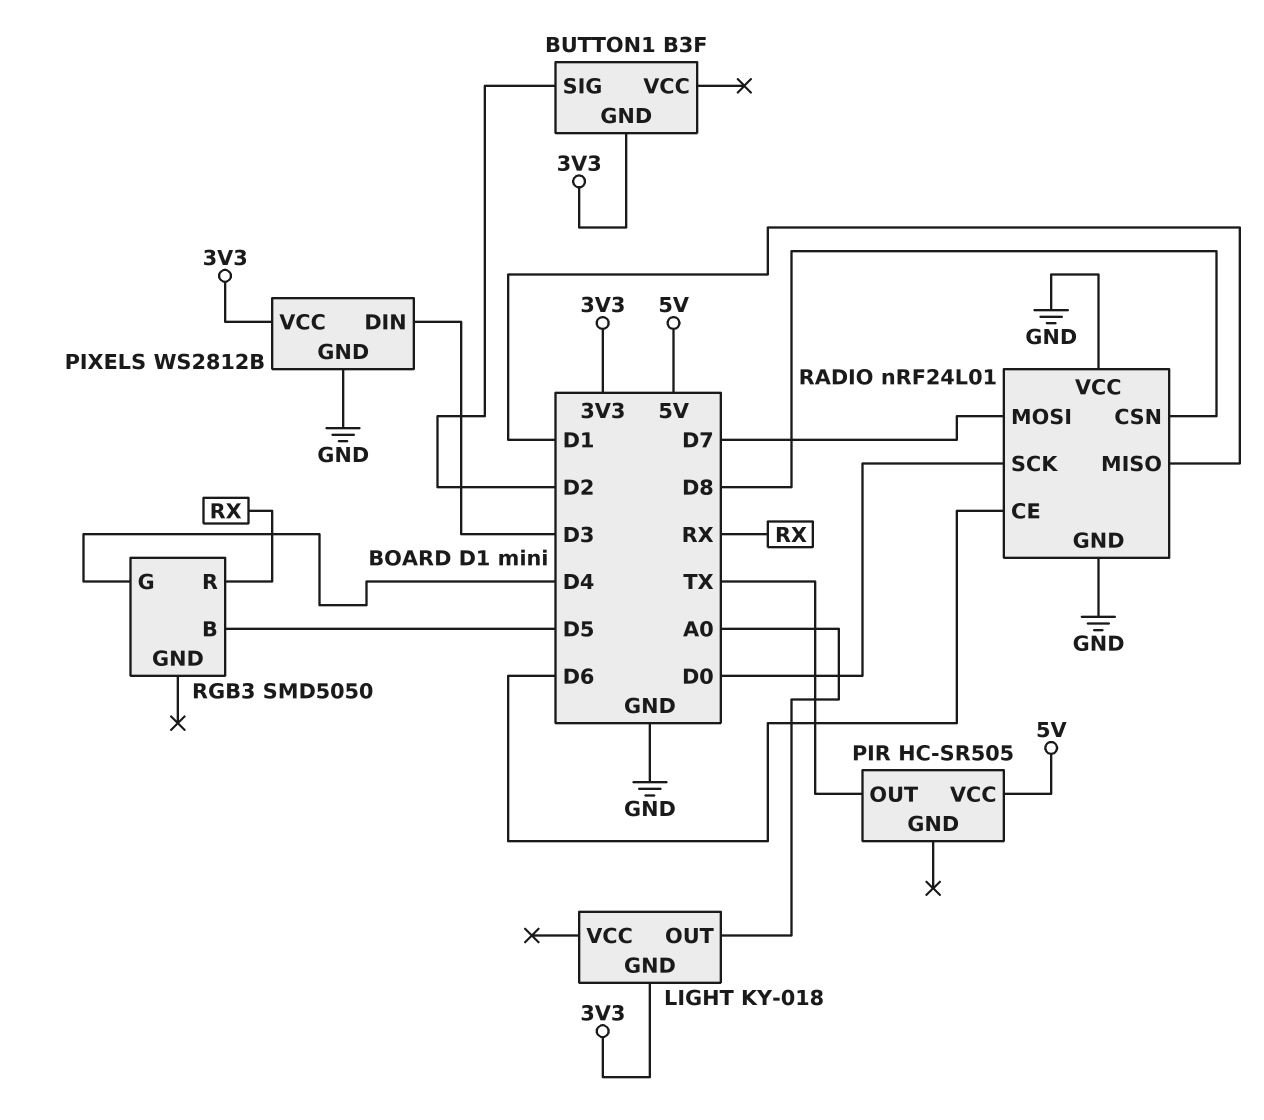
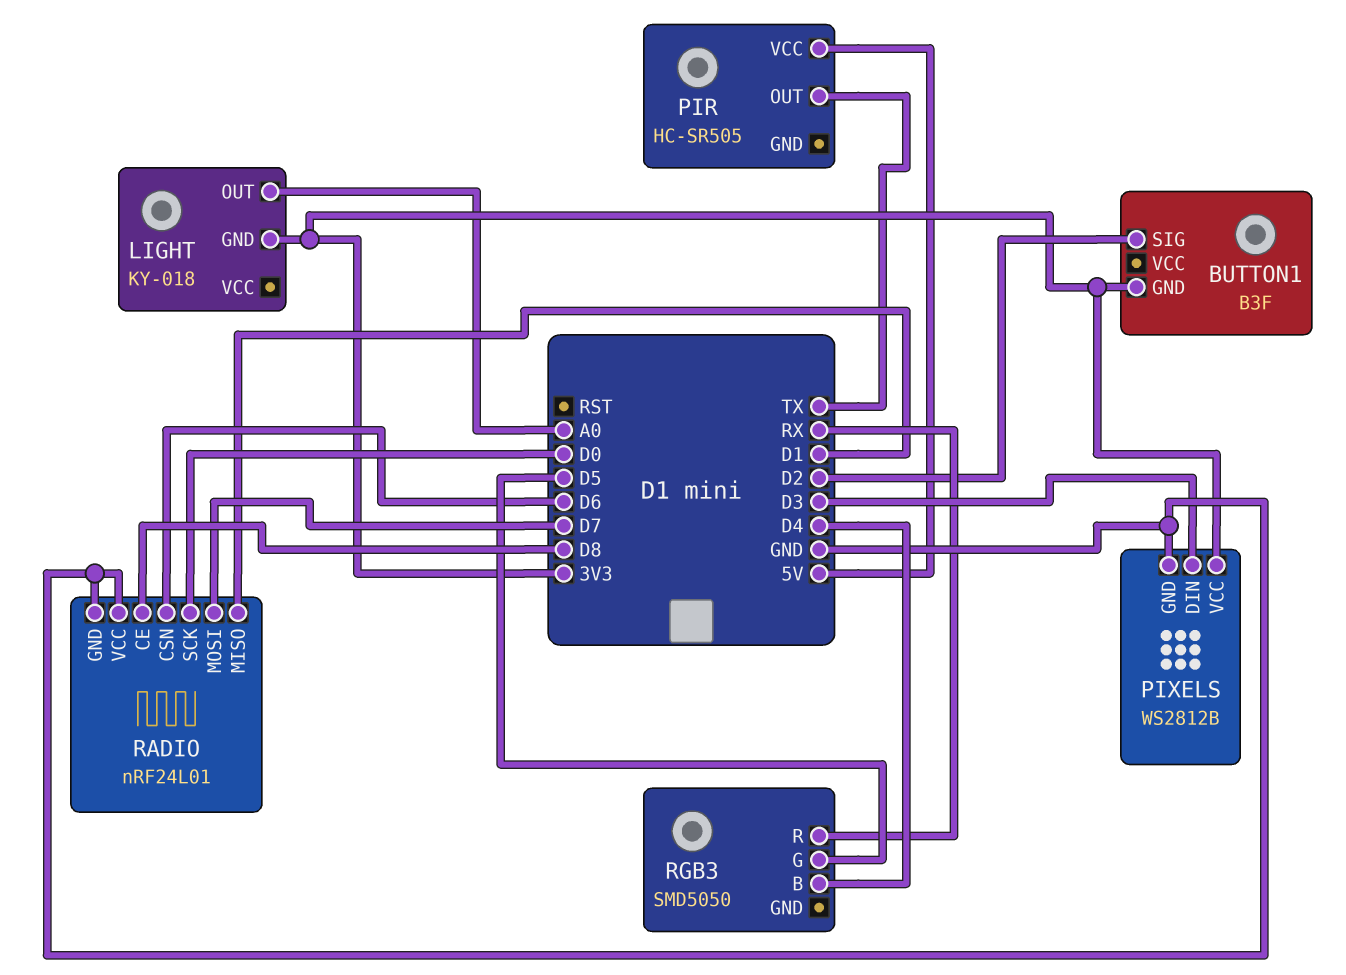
RADIO pin CE: D6 -> D8
RADIO pin CSN: D8 -> D6
RGB3 pin B: D5 -> D4
RGB3 pin G: D4 -> D5

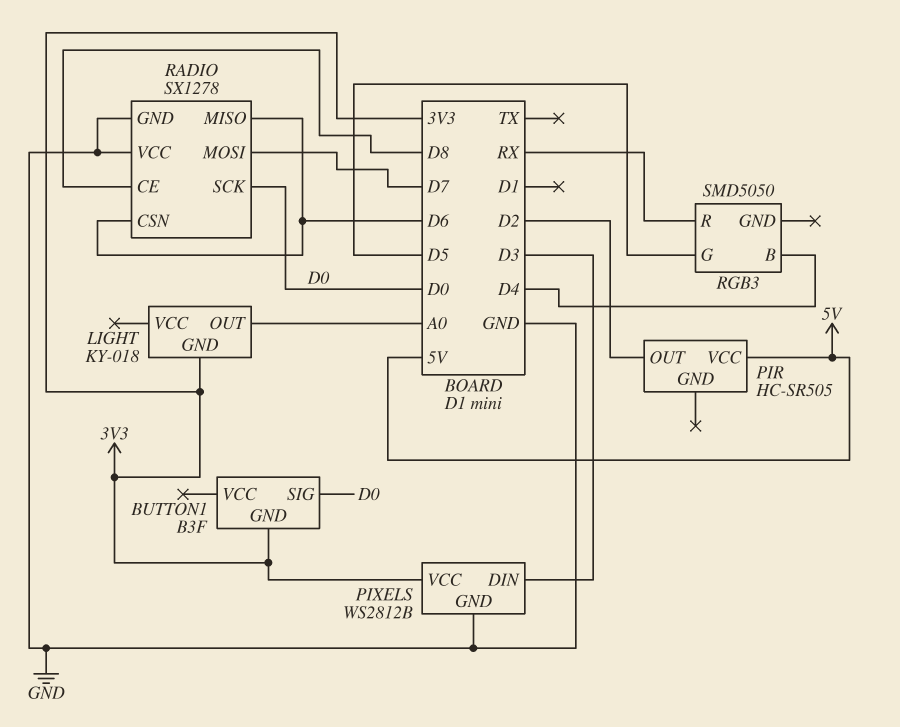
BUTTON1 pin SIG: D2 -> D0
PIR pin OUT: TX -> D2
RADIO: nRF24L01 -> SX1278
RADIO pin MISO: D1 -> D6

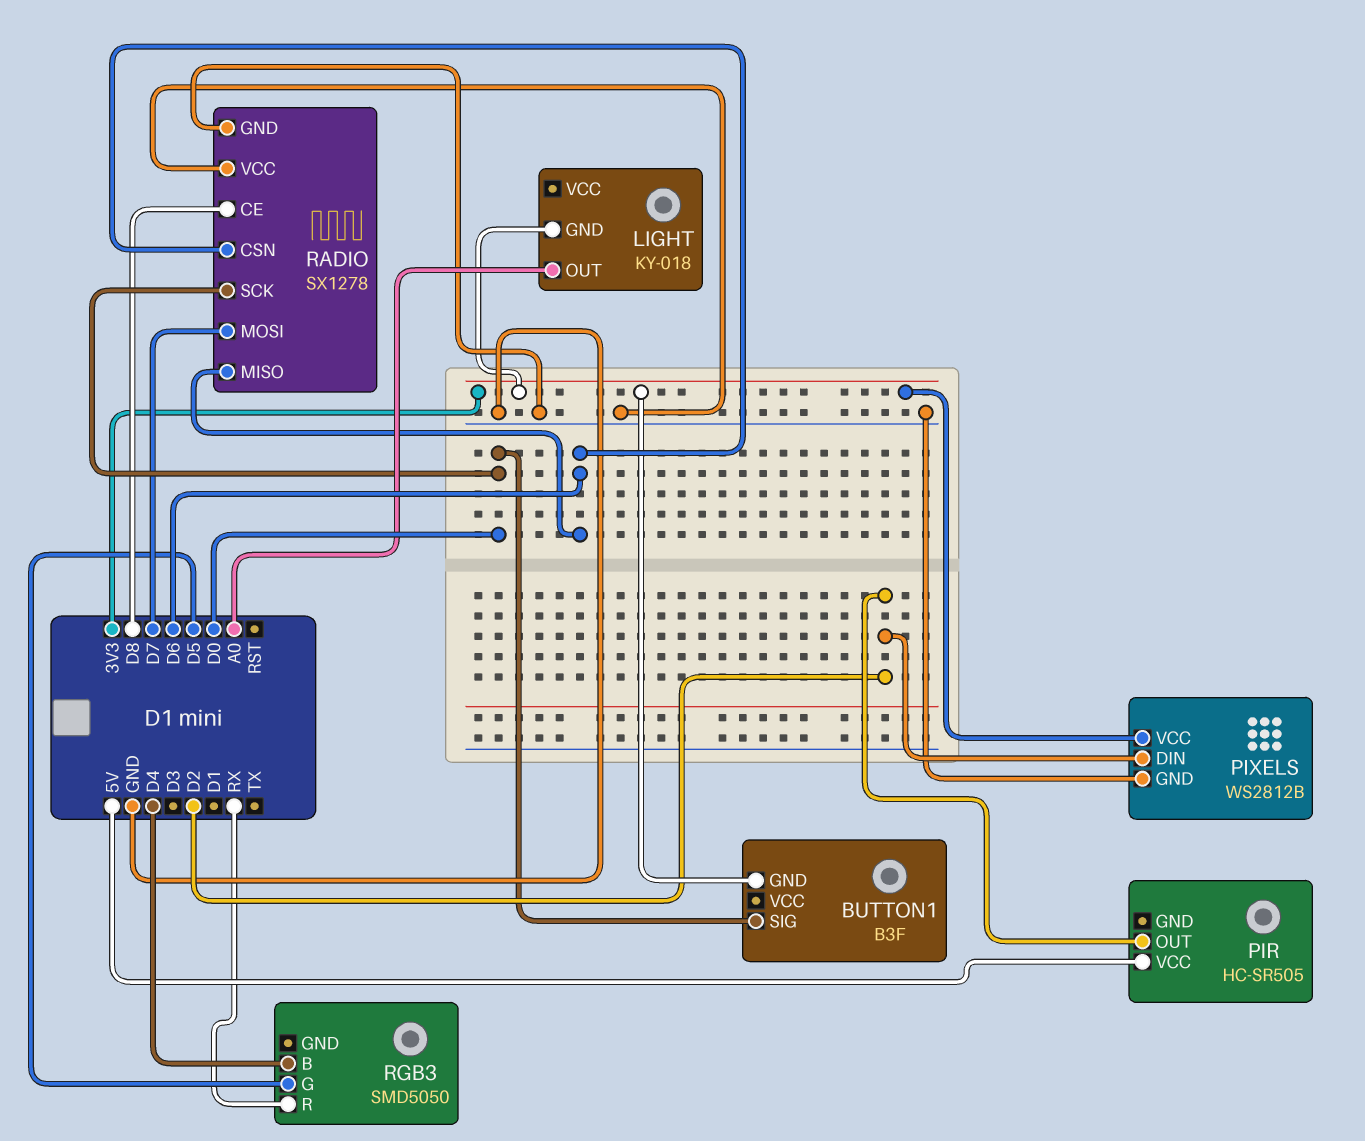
PIXELS pin DIN: D3 -> D2

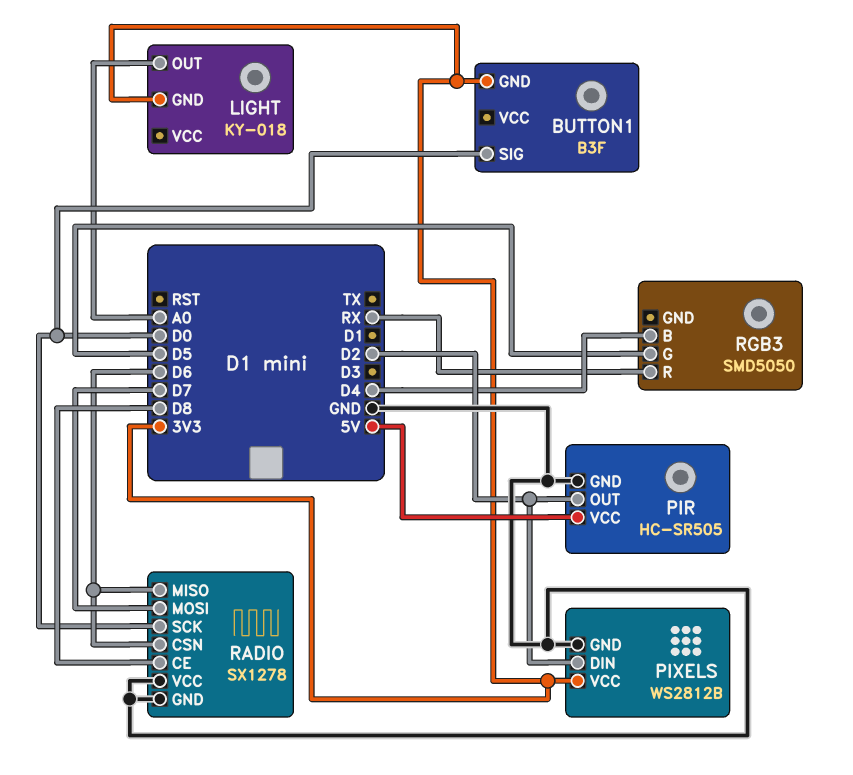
PIR pin GND: none -> GND

